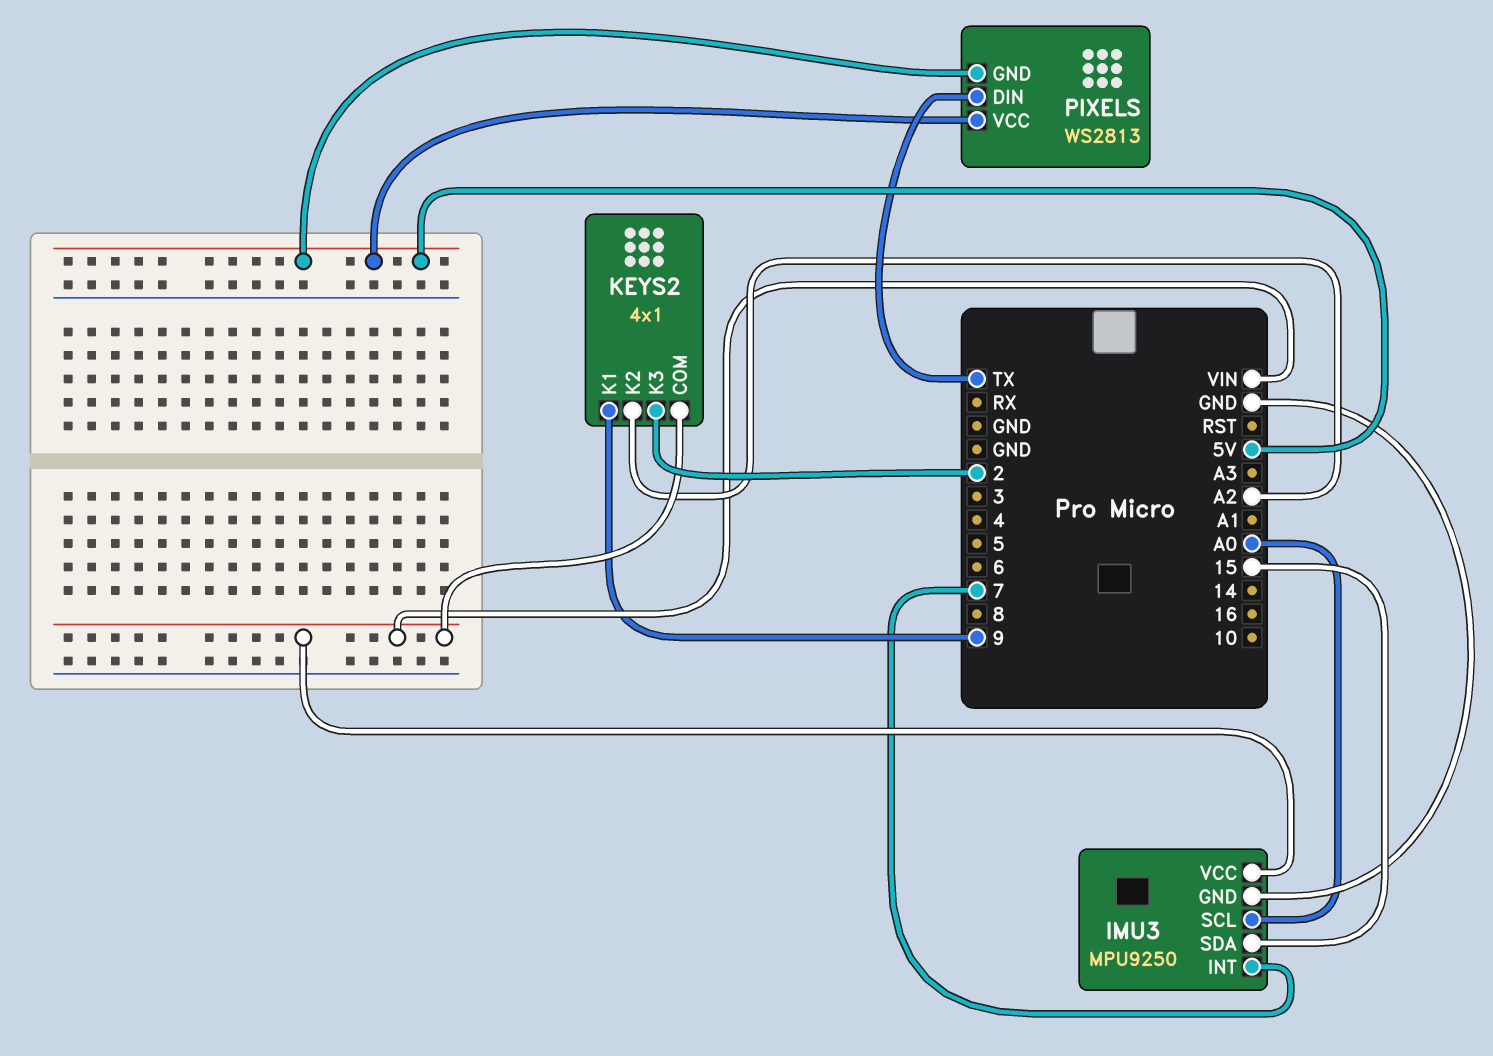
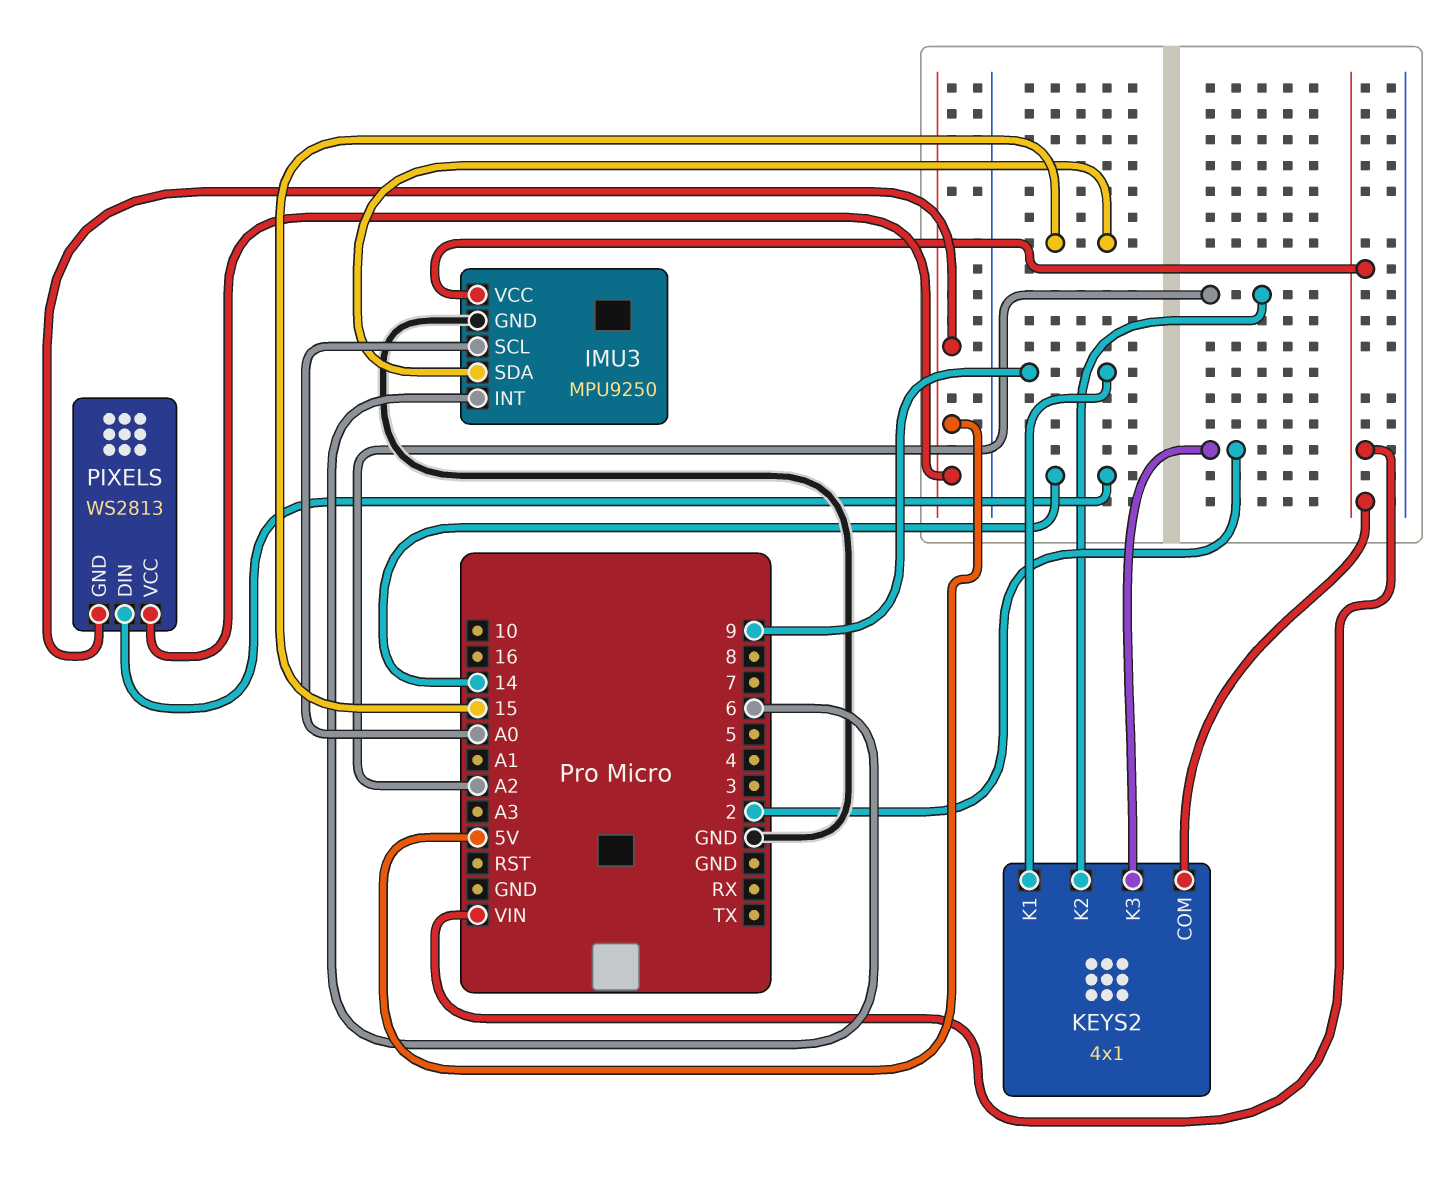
IMU3 pin INT: 7 -> 6
PIXELS pin DIN: TX -> 14

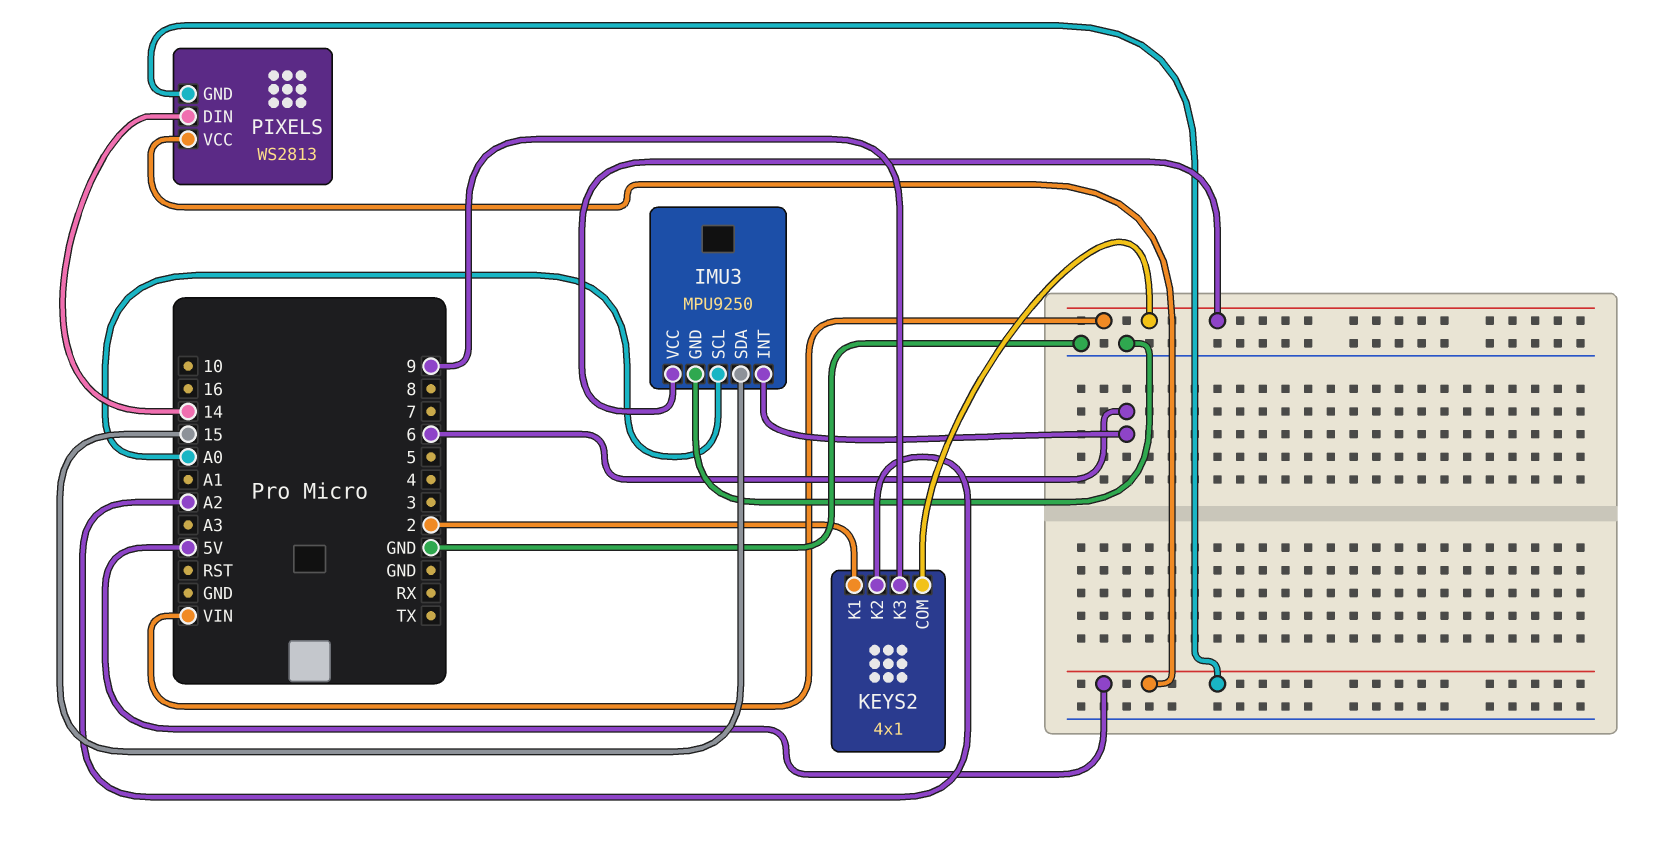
KEYS2 pin K1: 9 -> 2
KEYS2 pin K3: 2 -> 9

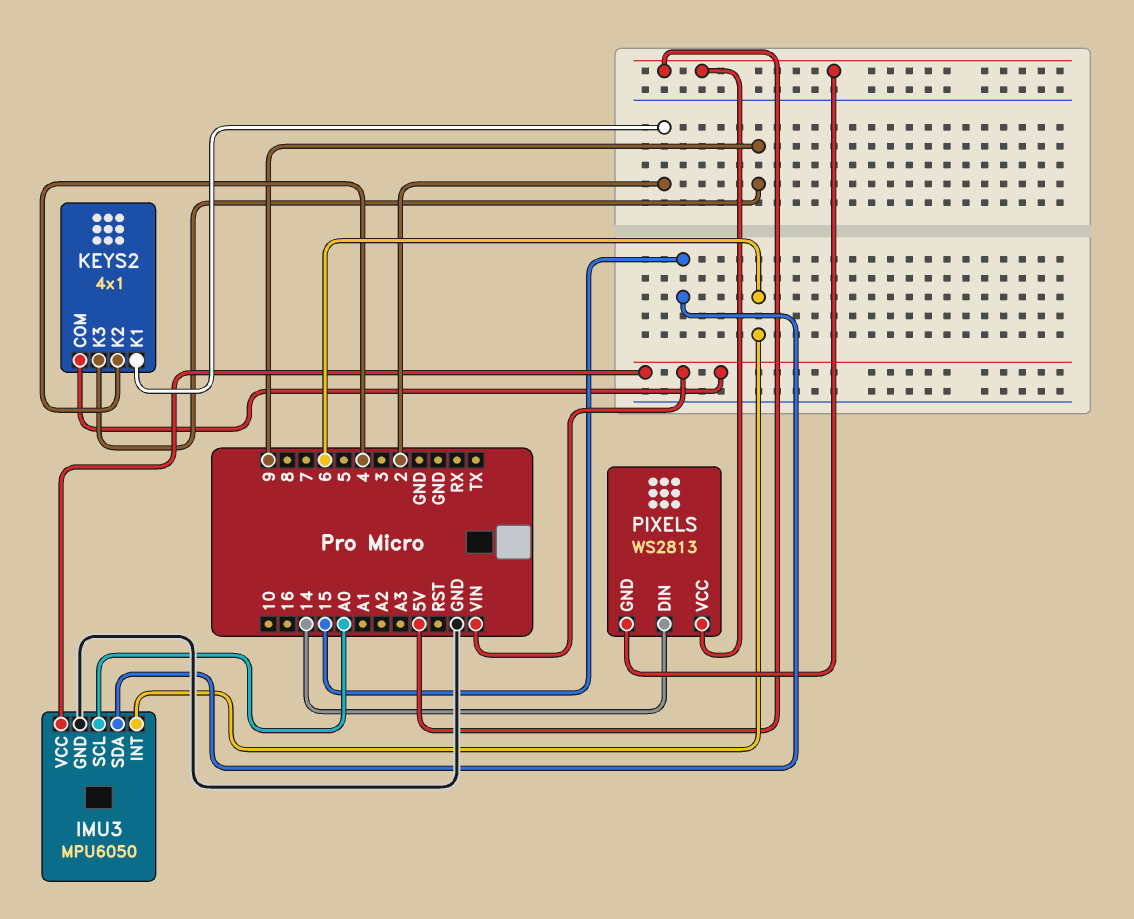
IMU3: MPU9250 -> MPU6050
KEYS2 pin K2: A2 -> 4

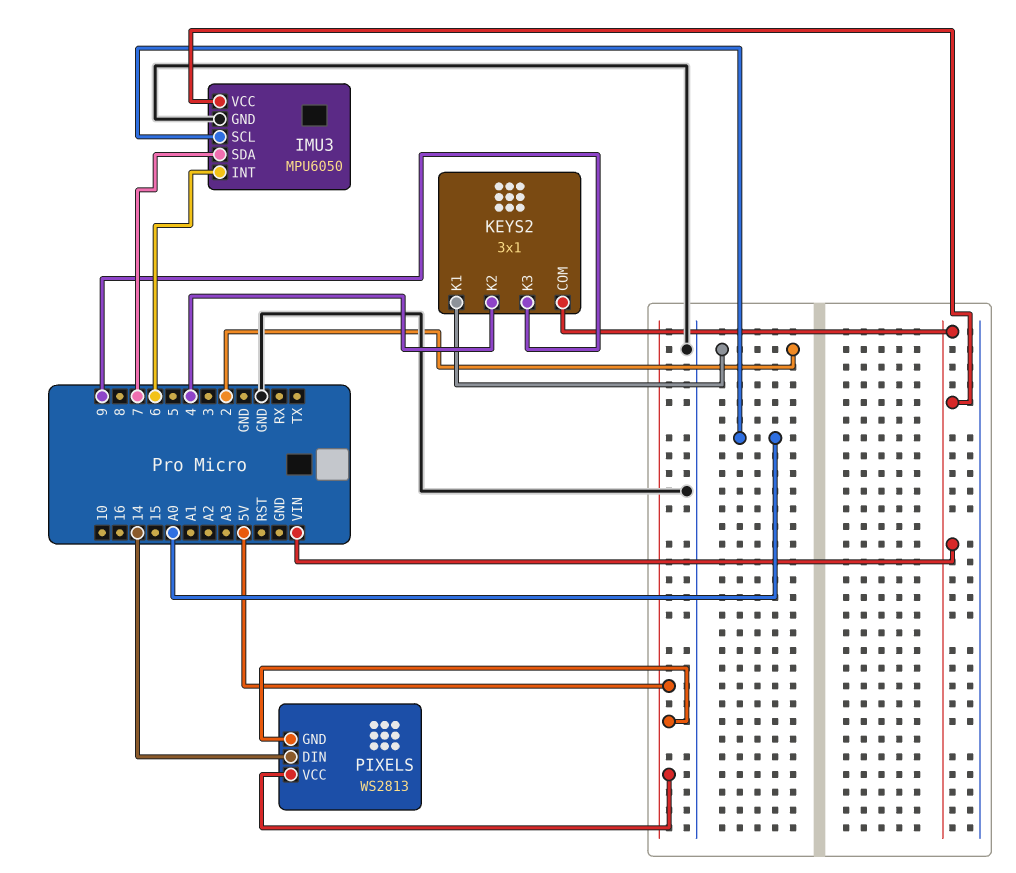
IMU3 pin SDA: 15 -> 7
KEYS2: 4x1 -> 3x1

